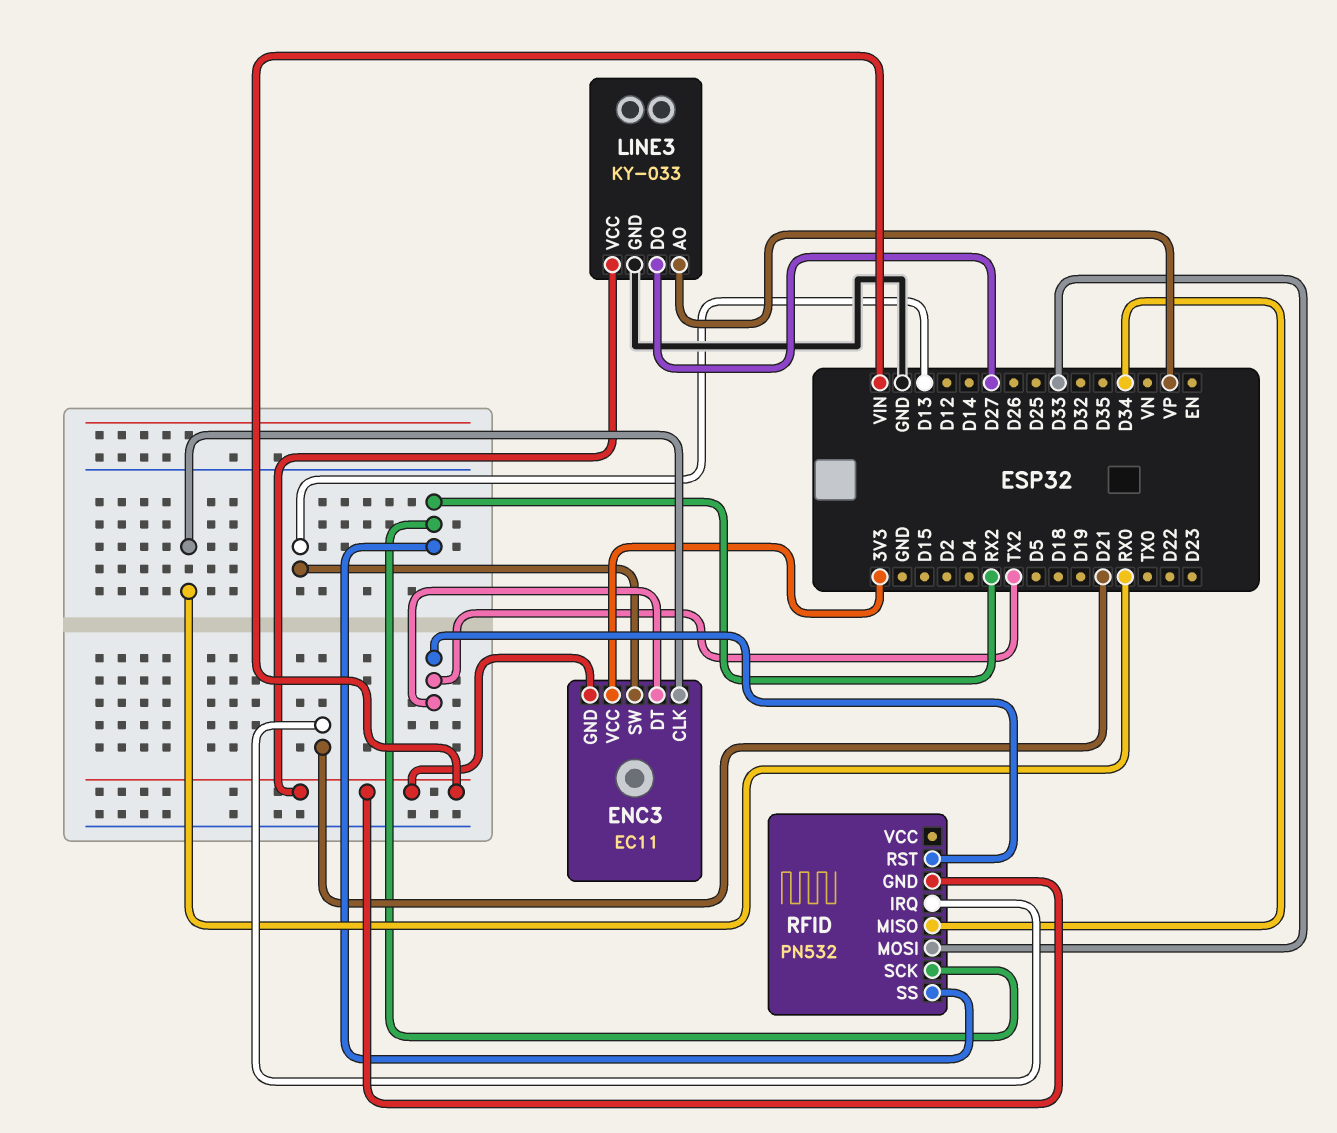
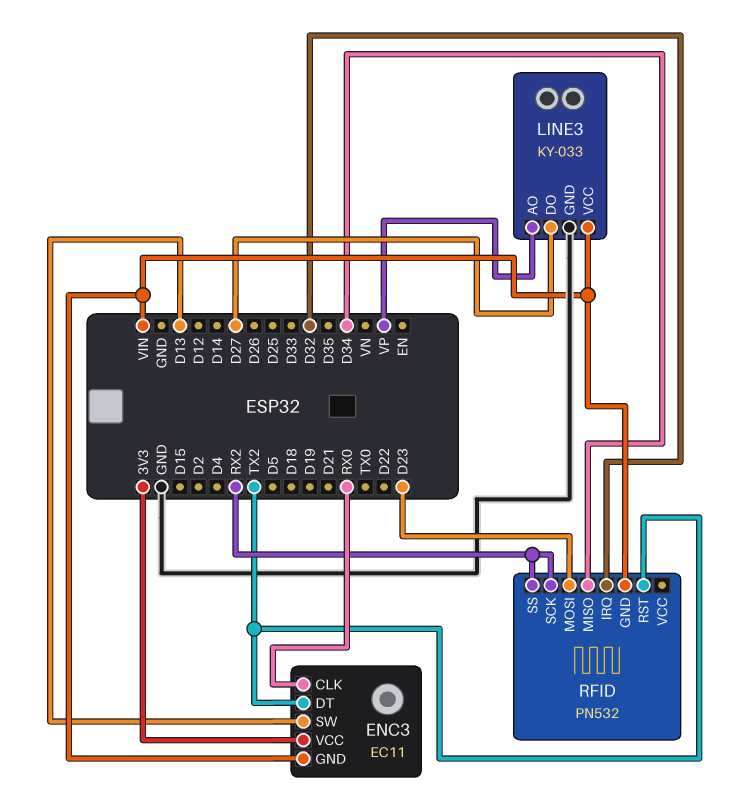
RFID pin IRQ: D21 -> D32
RFID pin MOSI: D33 -> D23

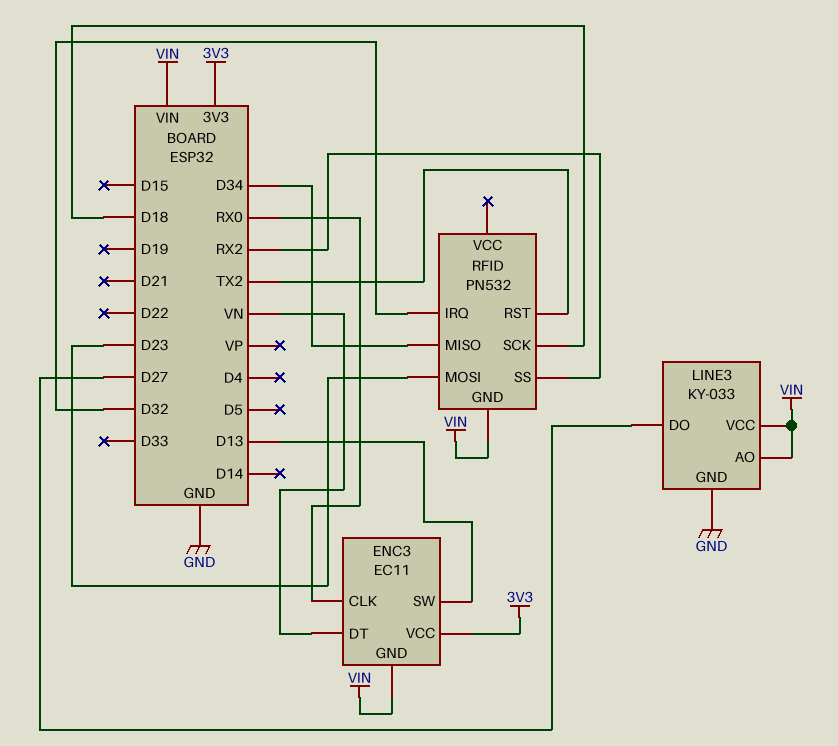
ENC3 pin DT: TX2 -> VN
LINE3 pin AO: VP -> VIN
RFID pin SCK: RX2 -> D18

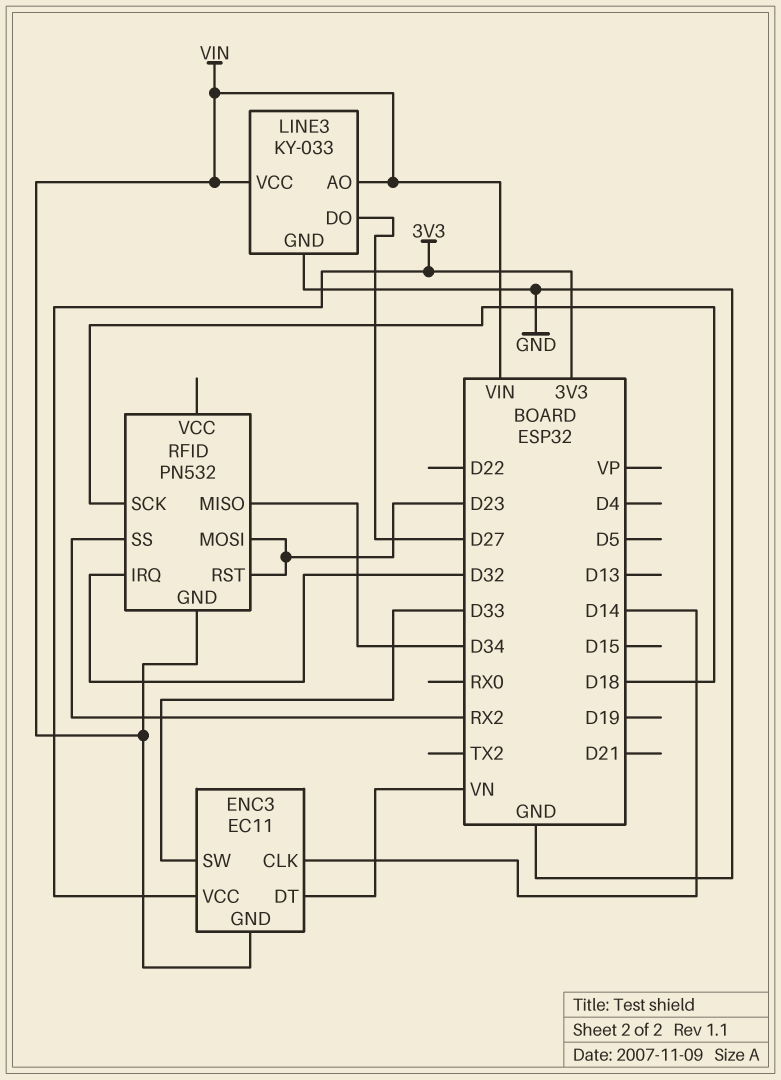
ENC3 pin CLK: RX0 -> D14
ENC3 pin SW: D13 -> D33
RFID pin RST: TX2 -> D23

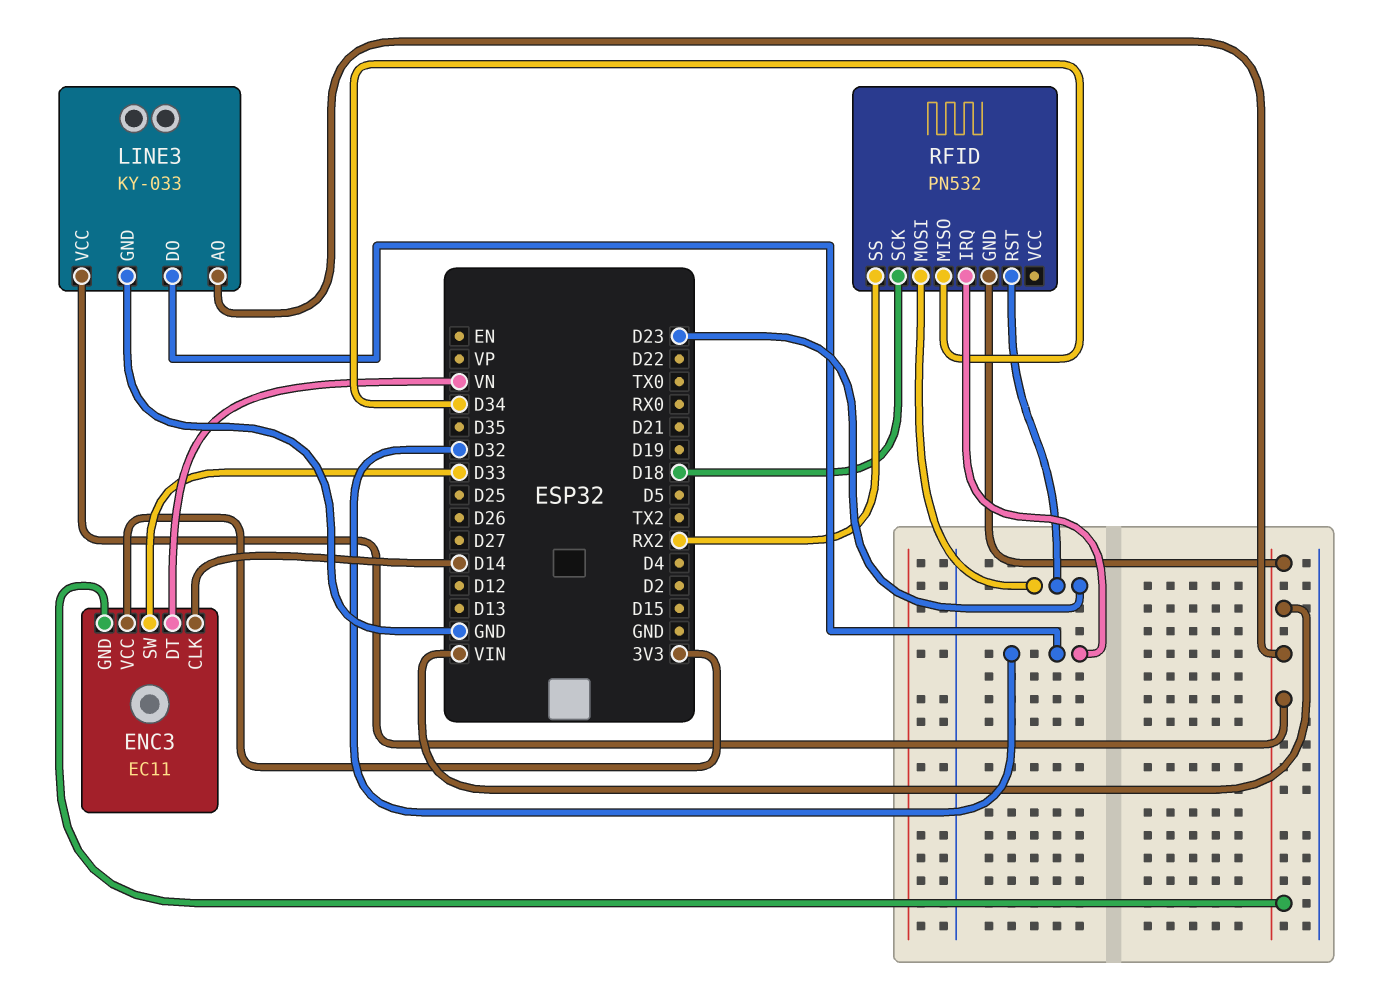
LINE3 pin DO: D27 -> D32

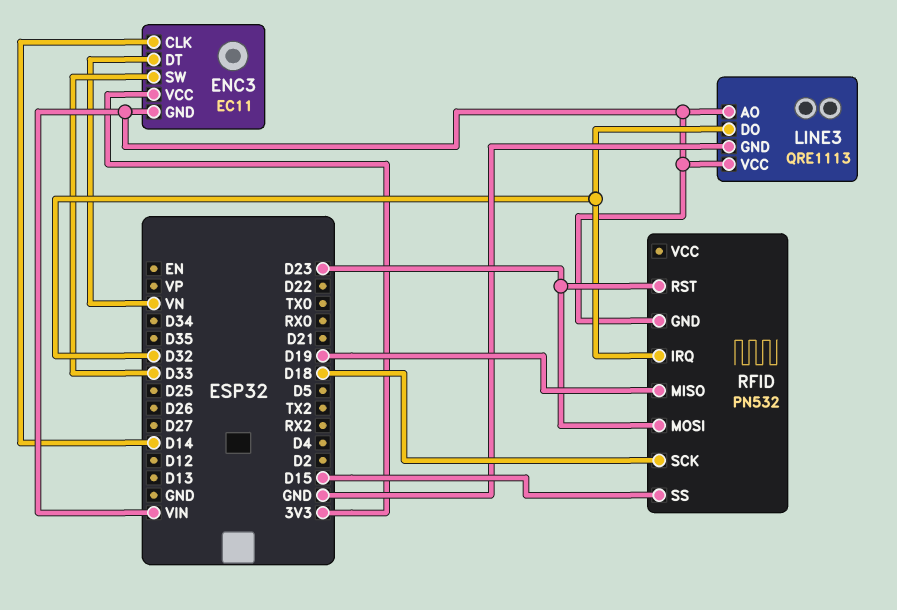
LINE3: KY-033 -> QRE1113
RFID pin MISO: D34 -> D19
RFID pin SS: RX2 -> D15

